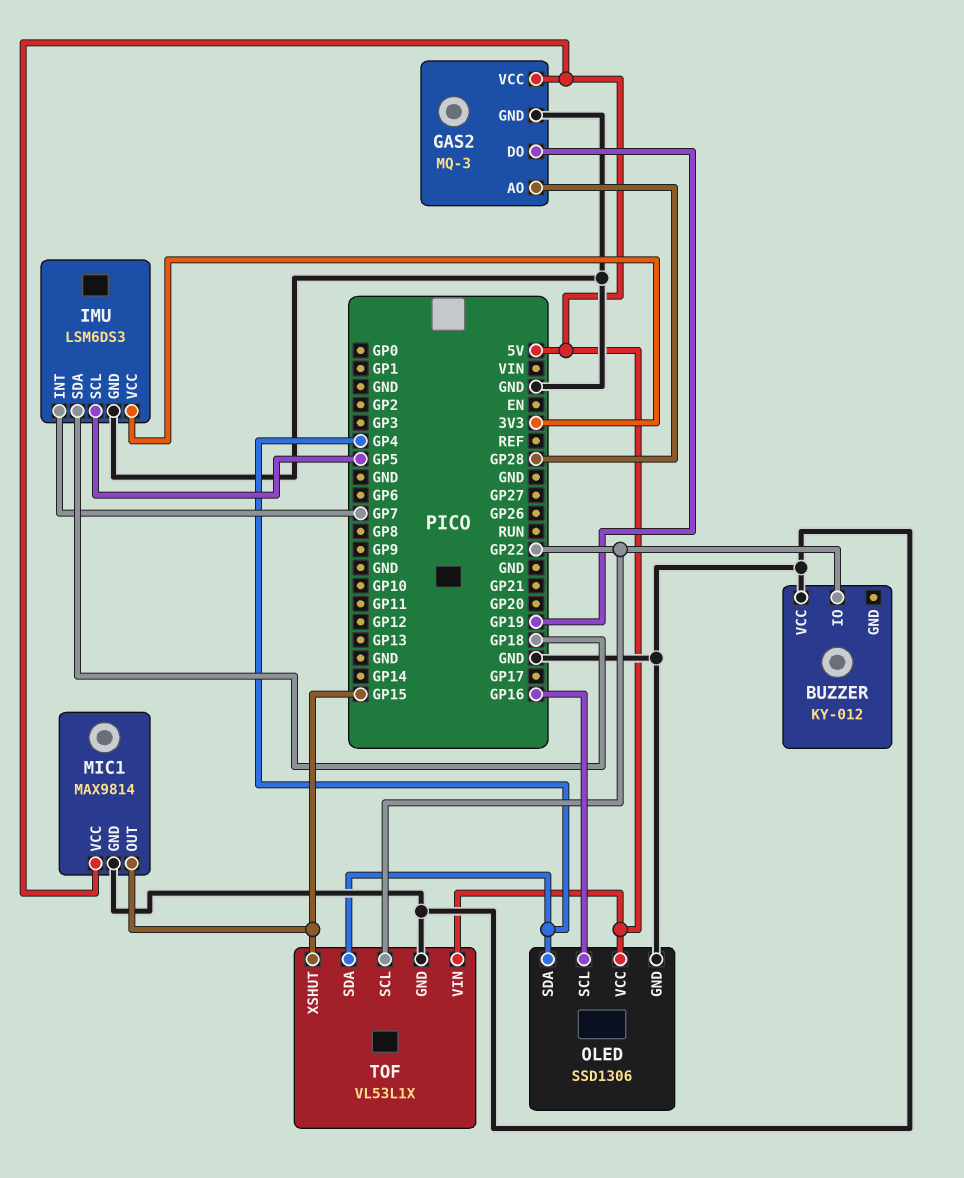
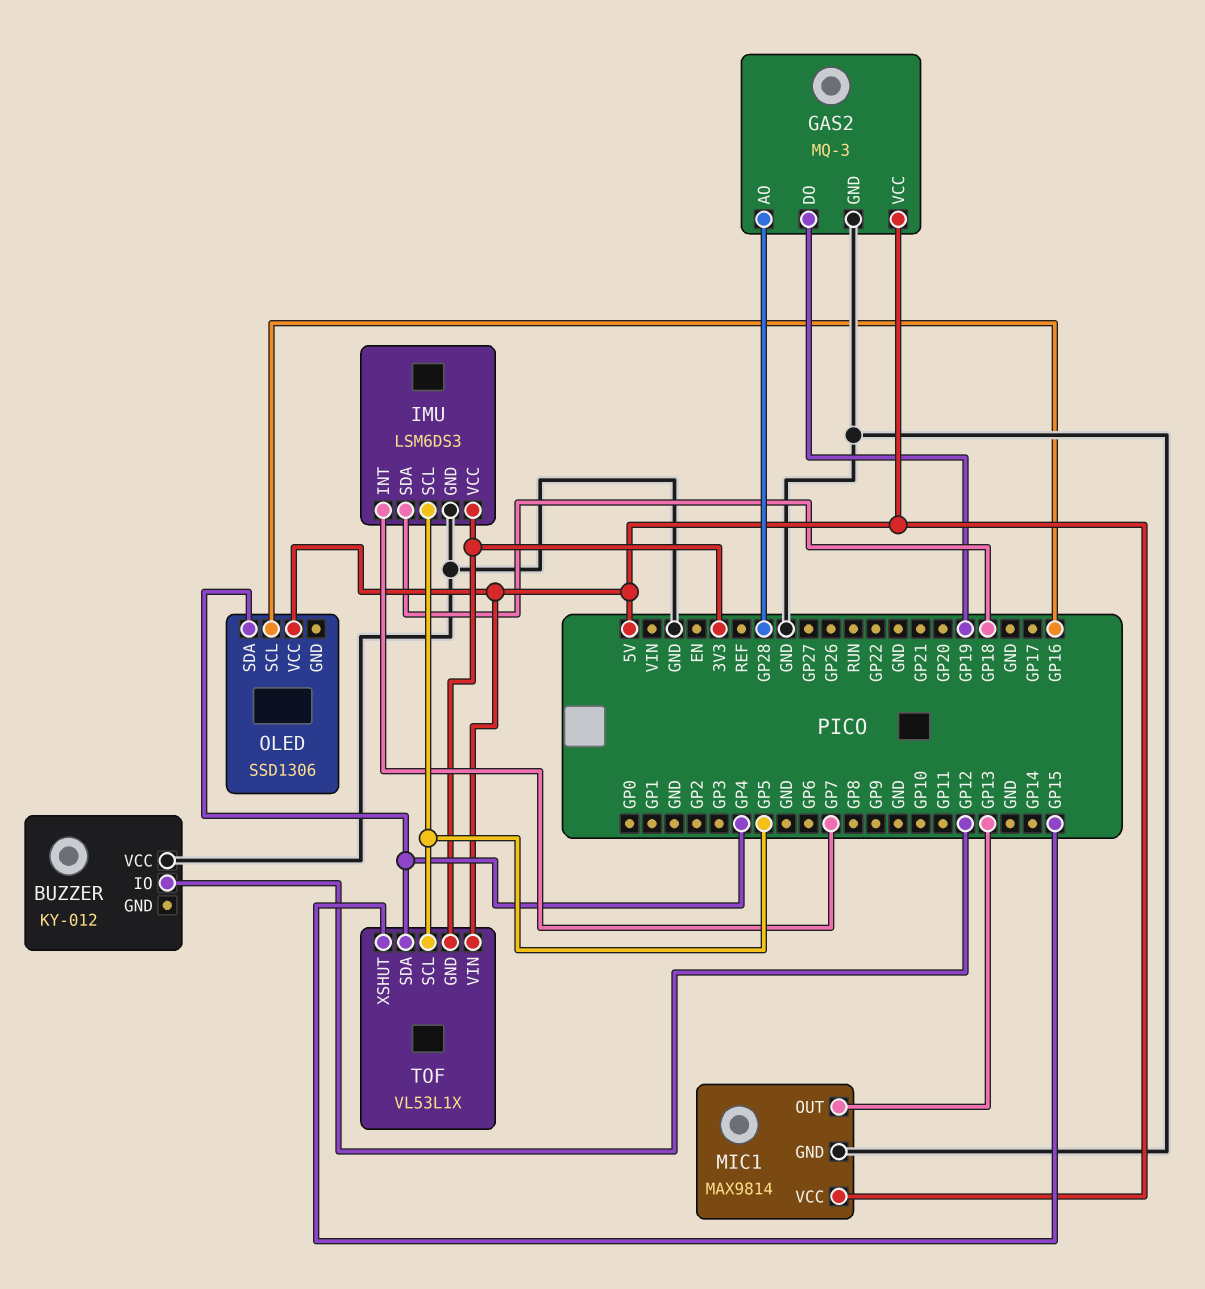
BUZZER pin IO: GP22 -> GP12
MIC1 pin OUT: GP15 -> GP13
OLED pin GND: GND -> none
TOF pin GND: GND -> 3V3
TOF pin SCL: GP22 -> GP5

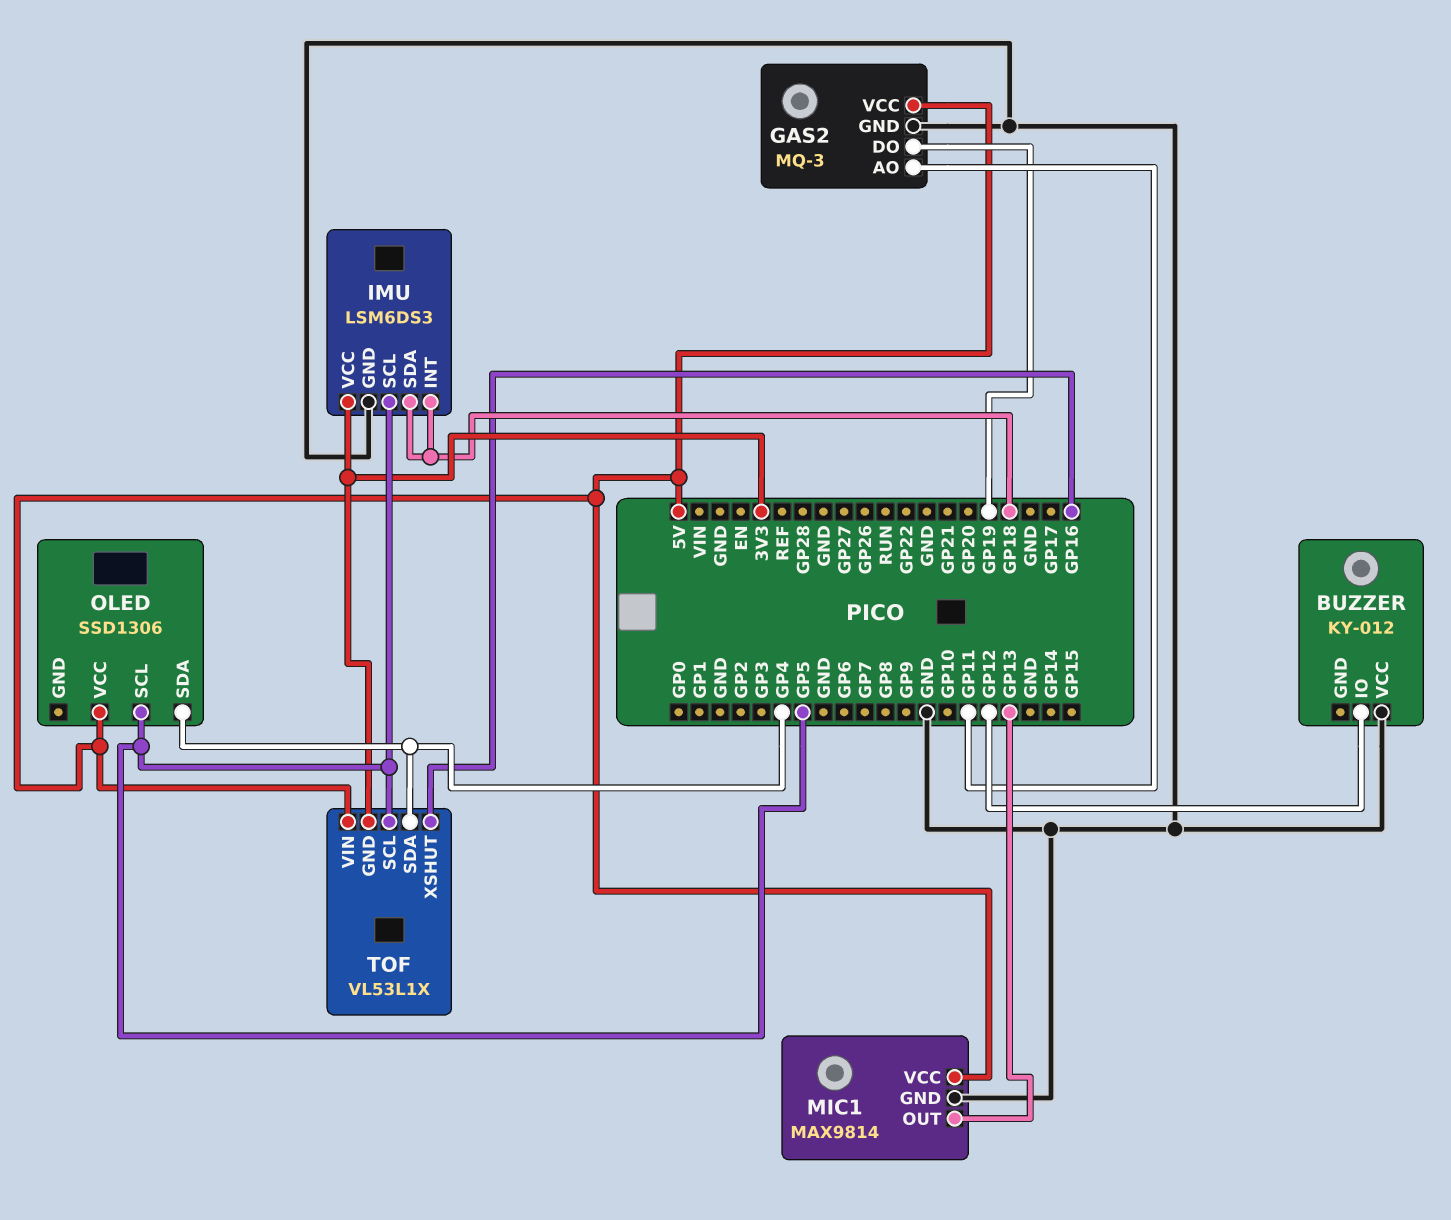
GAS2 pin AO: GP28 -> GP11
IMU pin INT: GP7 -> GP18
OLED pin SCL: GP16 -> GP5
TOF pin XSHUT: GP15 -> GP16

